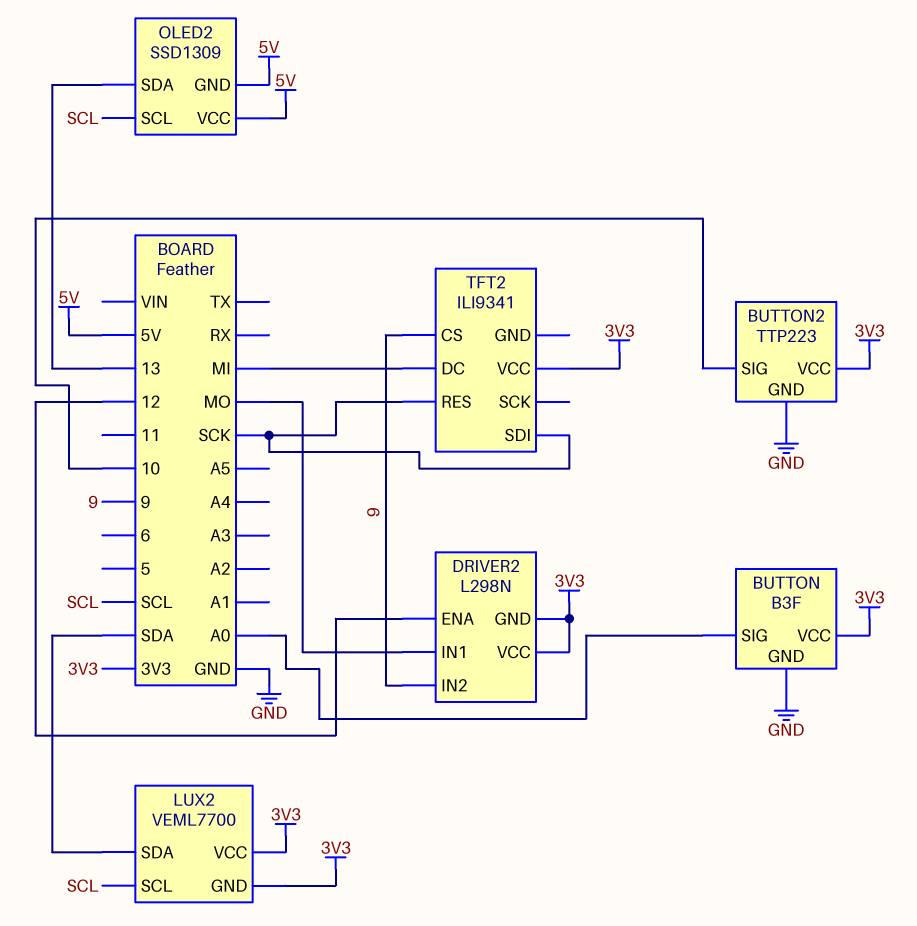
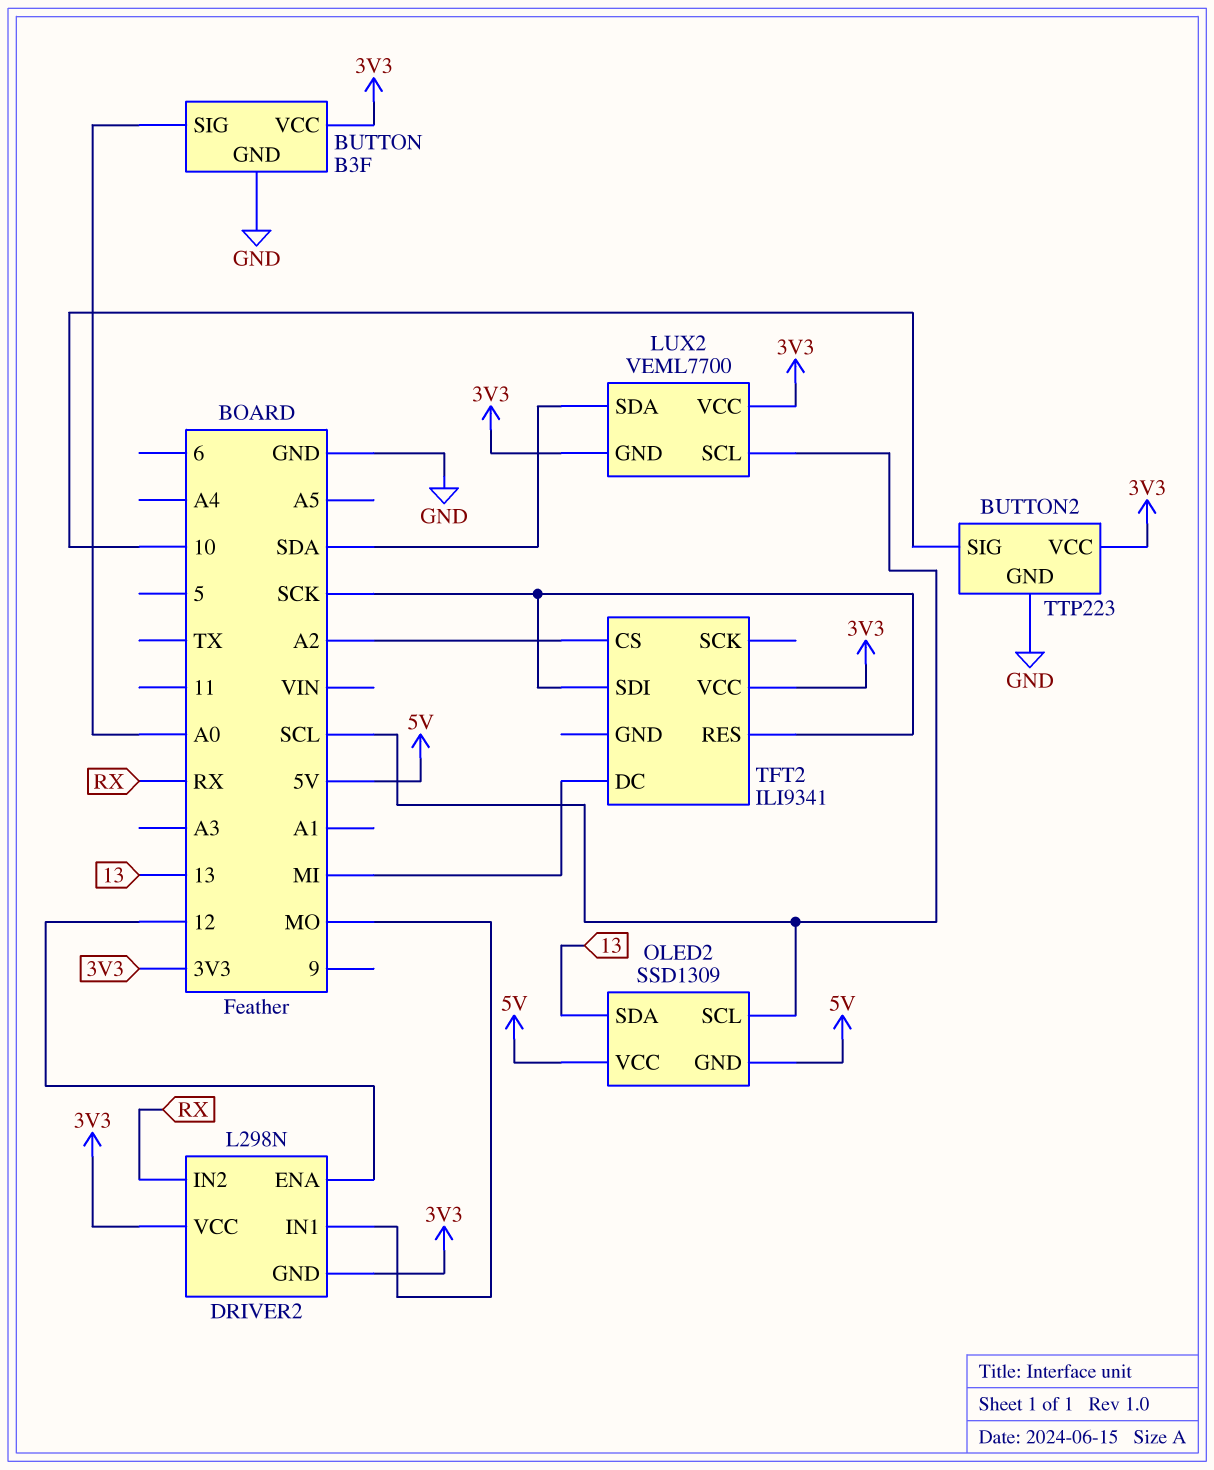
DRIVER2 pin IN2: 9 -> RX
TFT2 pin CS: 9 -> A2

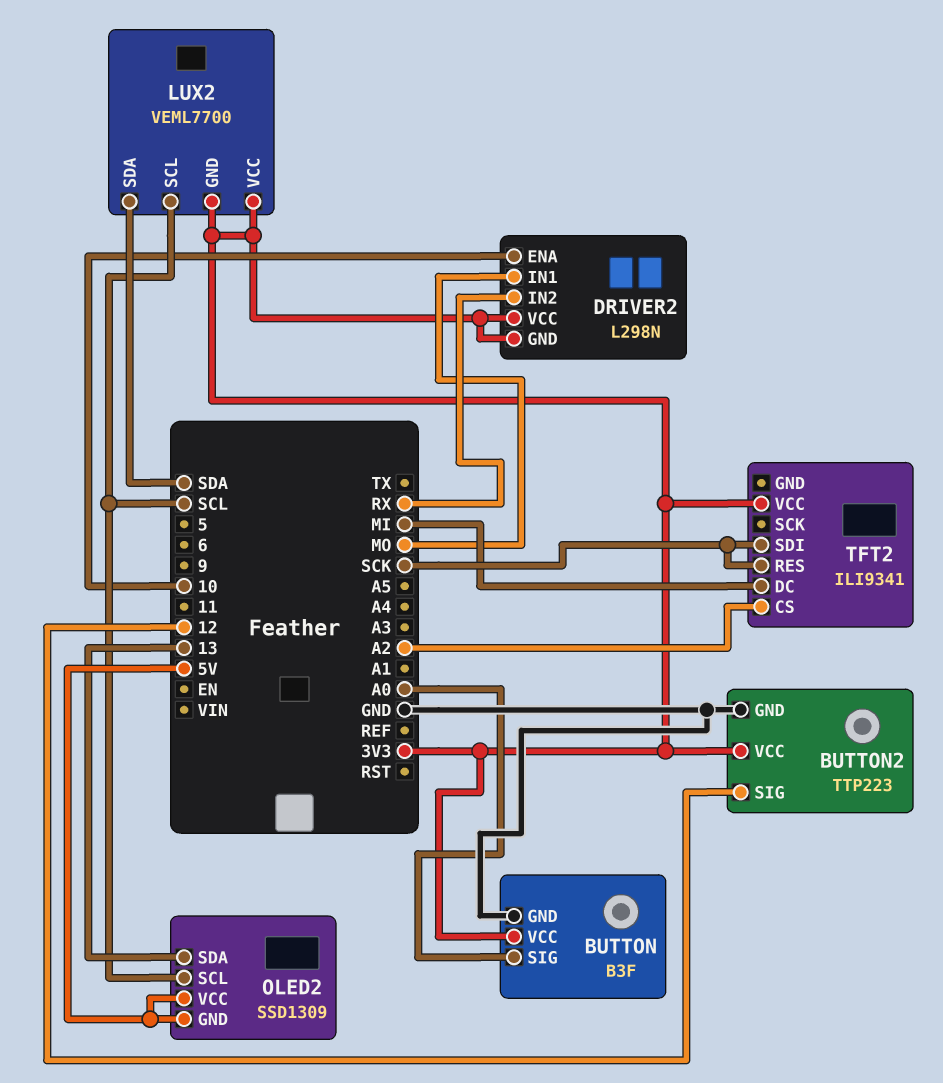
BUTTON2 pin SIG: 10 -> 12
DRIVER2 pin ENA: 12 -> 10

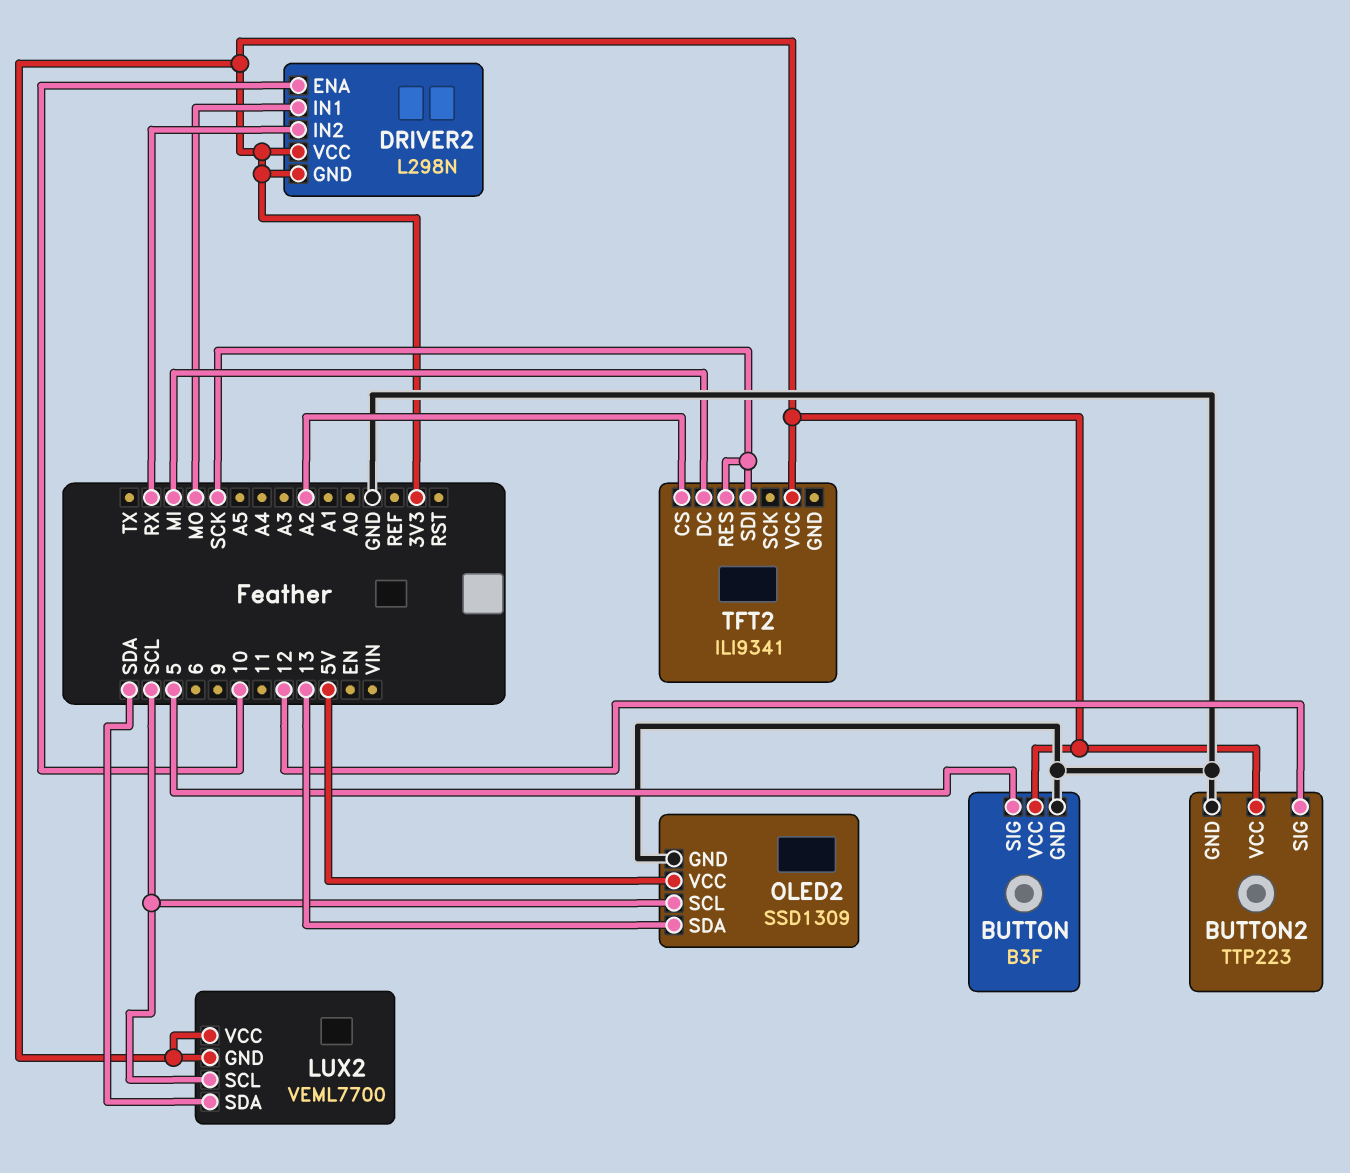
BUTTON pin SIG: A0 -> 5
OLED2 pin GND: 5V -> GND

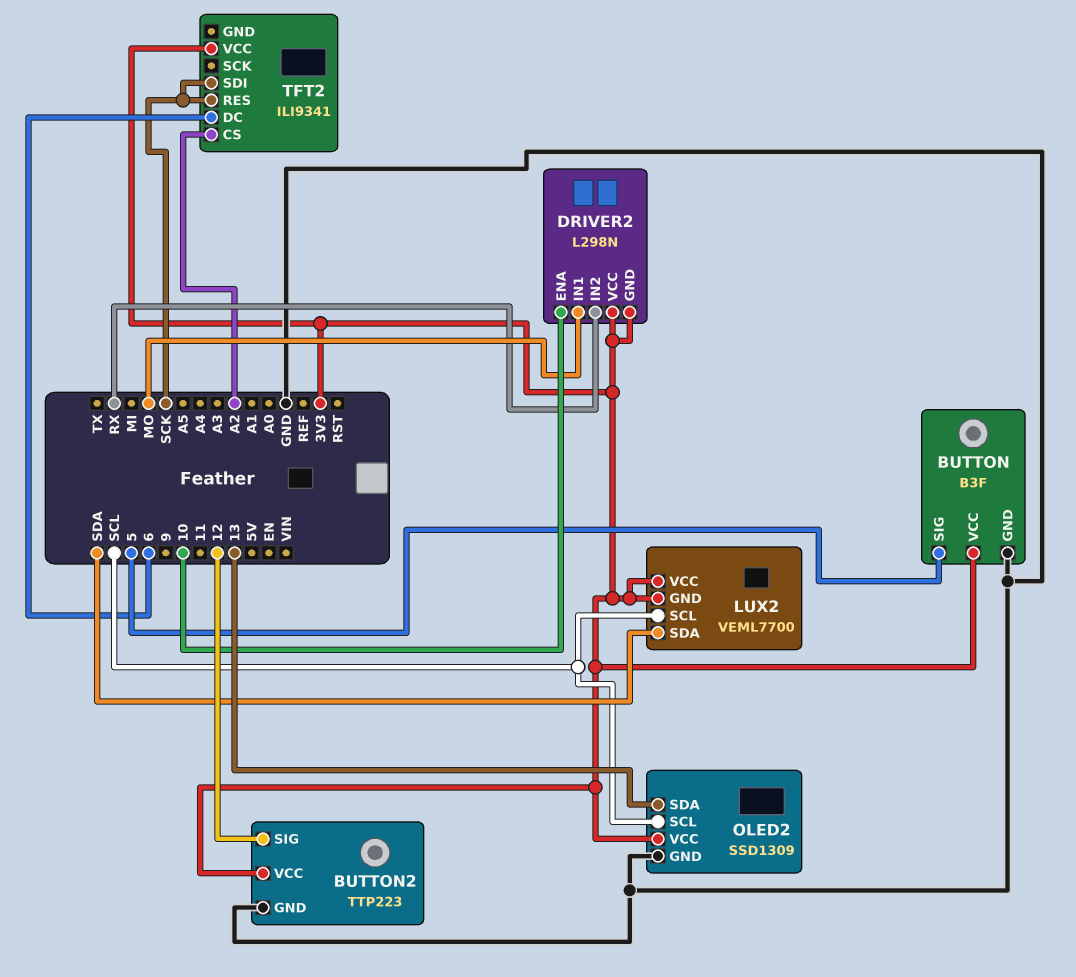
OLED2 pin VCC: 5V -> 3V3
TFT2 pin DC: MI -> 6

